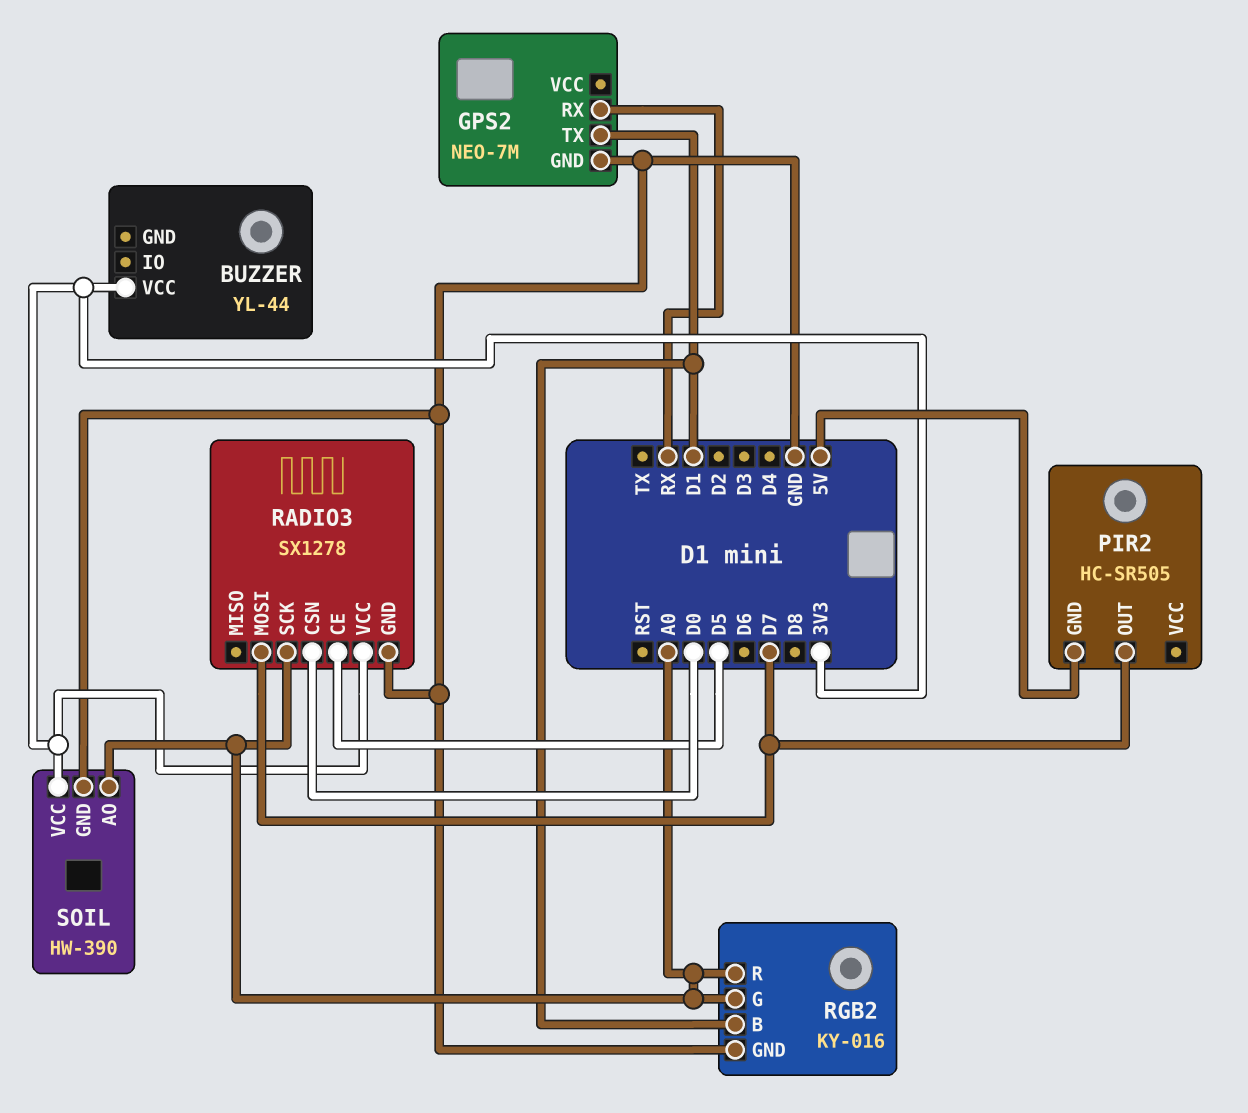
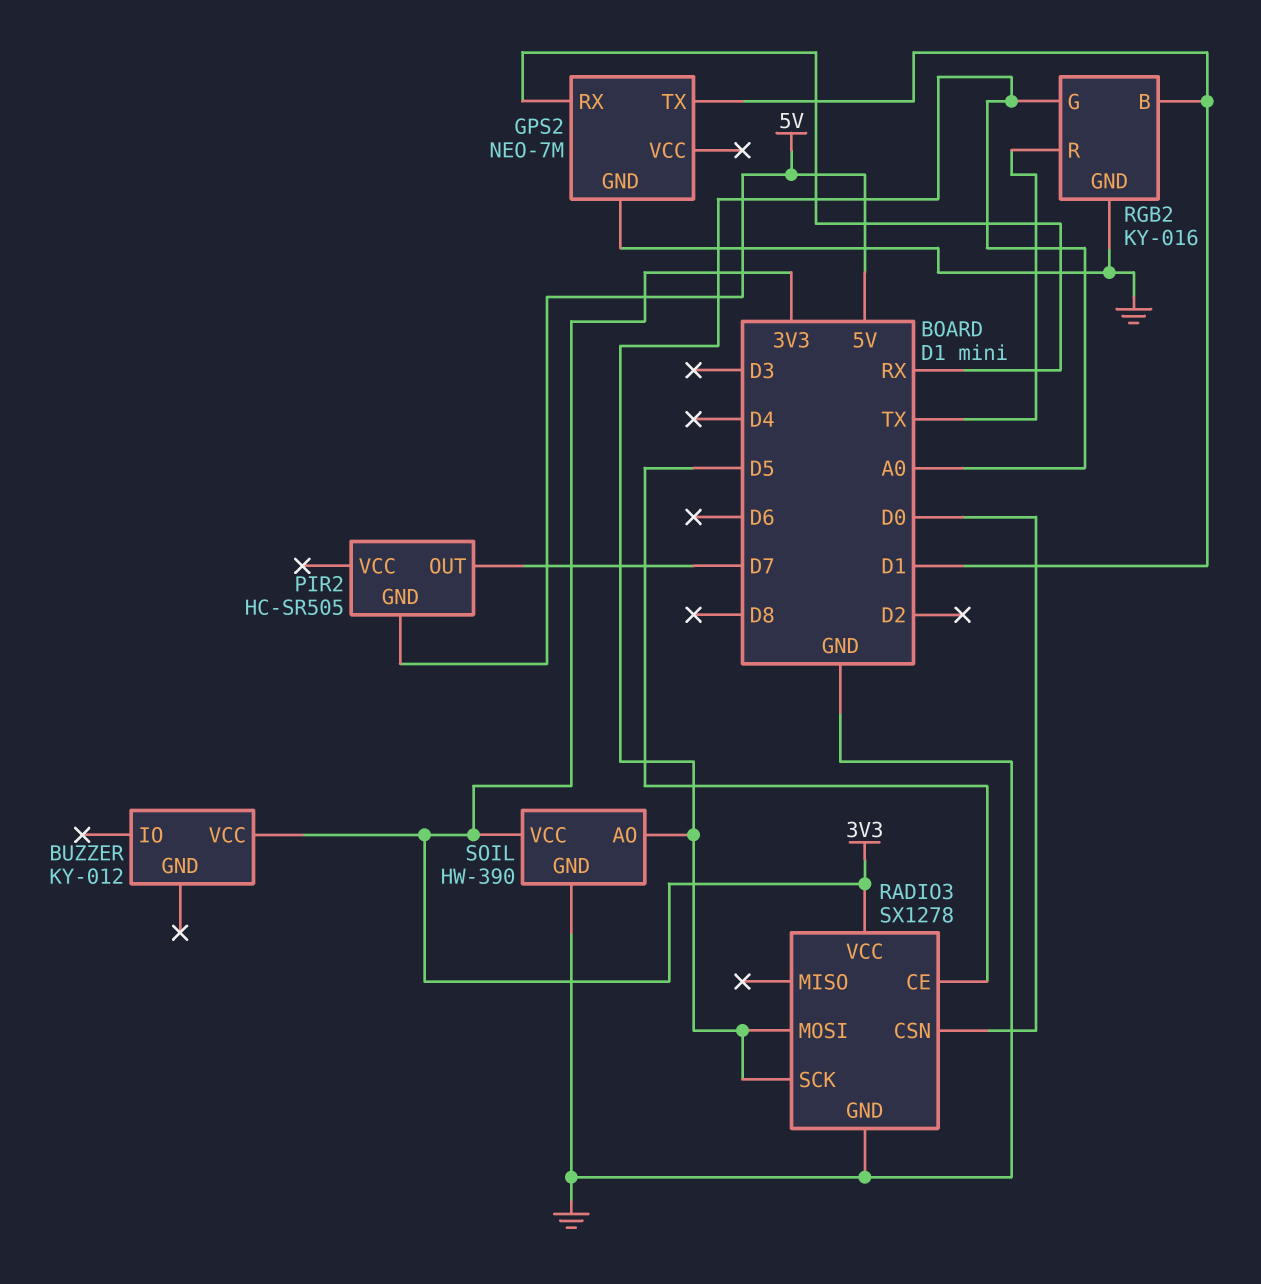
BUZZER: YL-44 -> KY-012
RADIO3 pin MOSI: D7 -> A0
RGB2 pin R: A0 -> TX

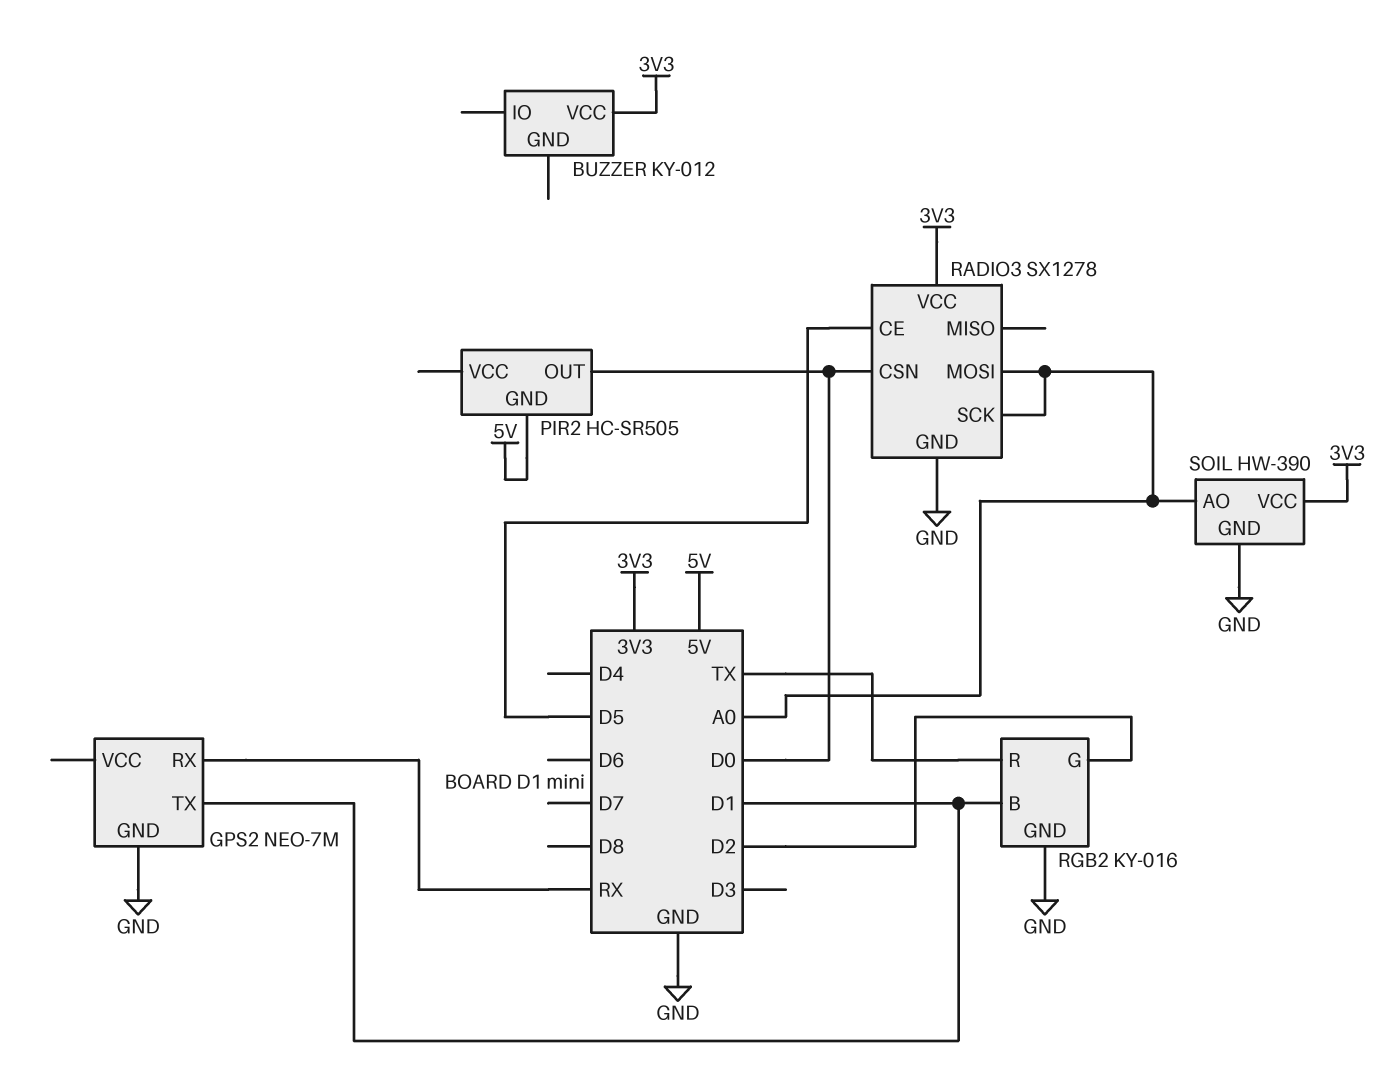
PIR2 pin OUT: D7 -> D0
RGB2 pin G: A0 -> D2

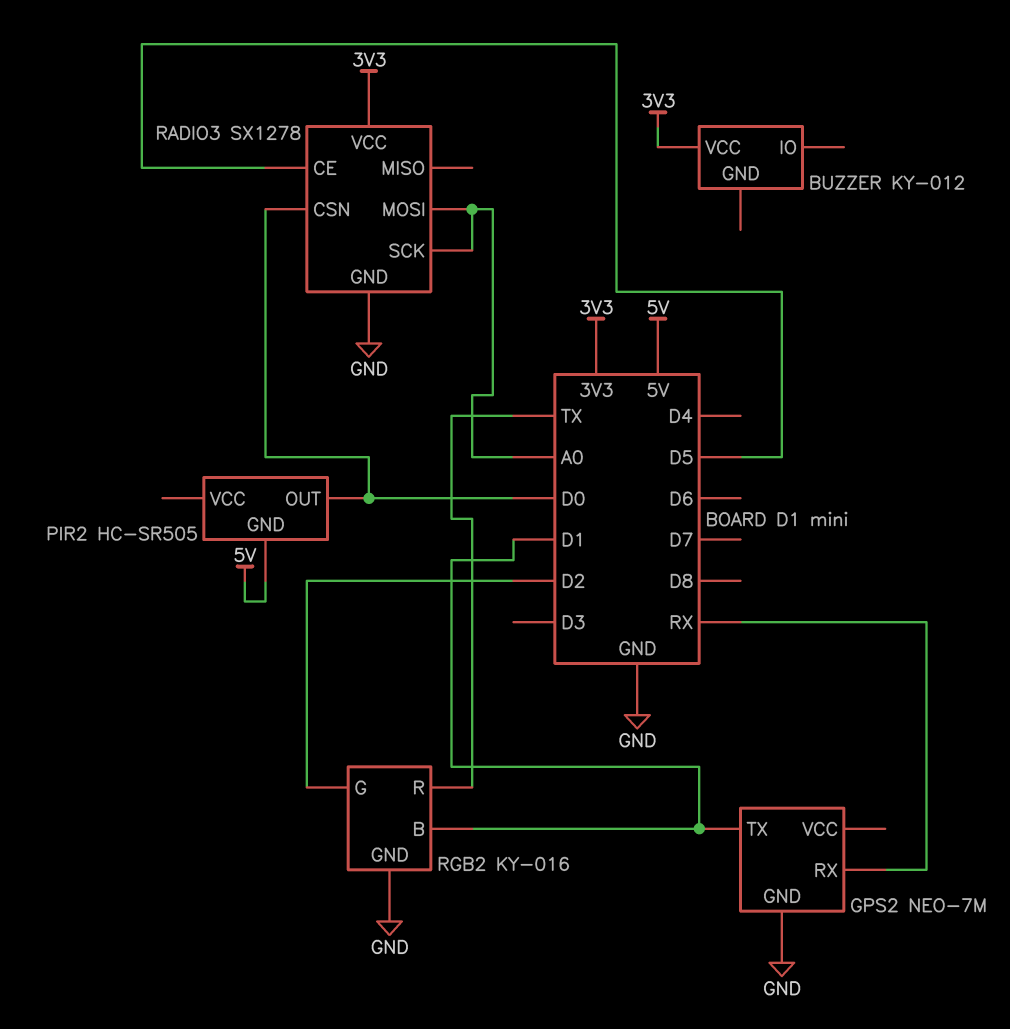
SOIL: HW-390 -> none
SOIL pin AO: A0 -> none
SOIL pin GND: GND -> none
SOIL pin VCC: 3V3 -> none

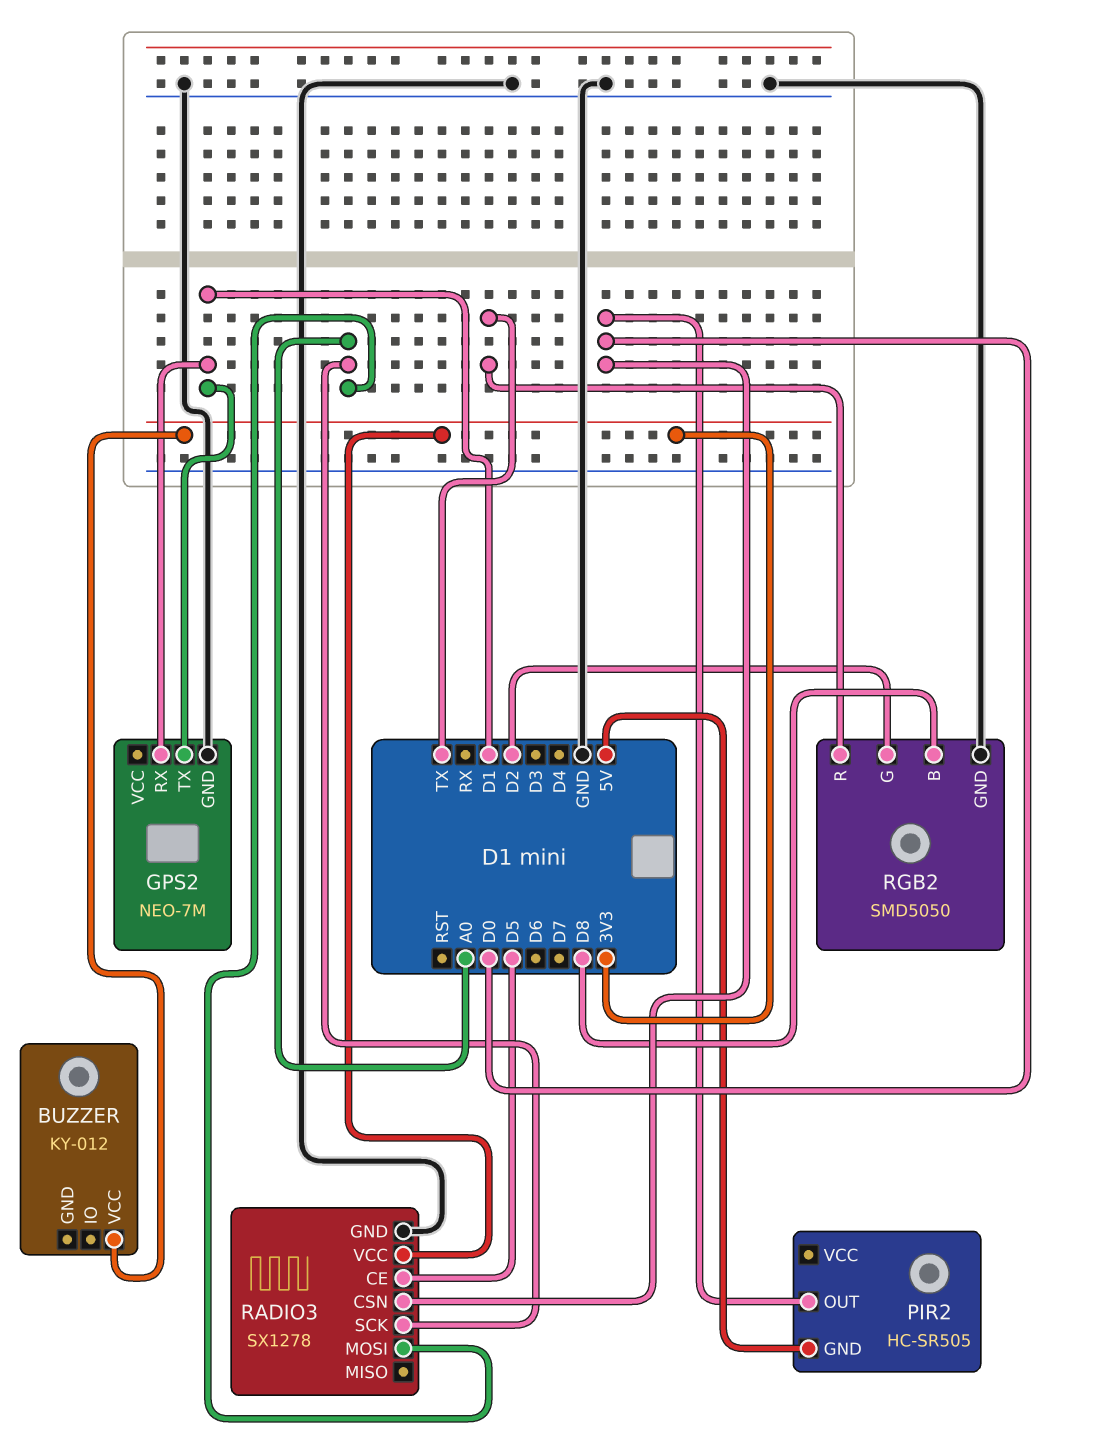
GPS2 pin RX: RX -> D1
RGB2: KY-016 -> SMD5050
RGB2 pin B: D1 -> D8

